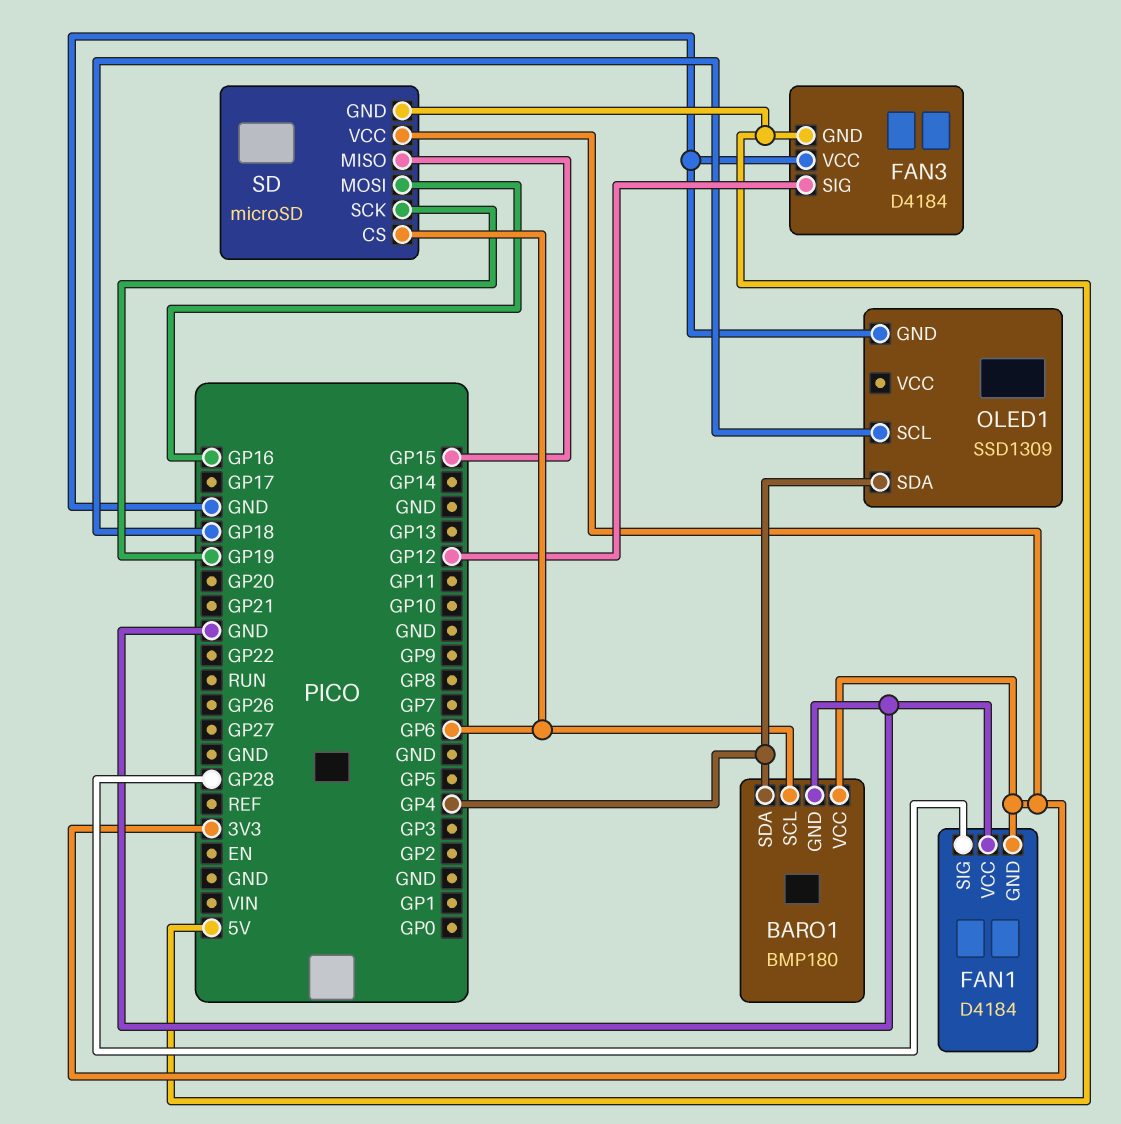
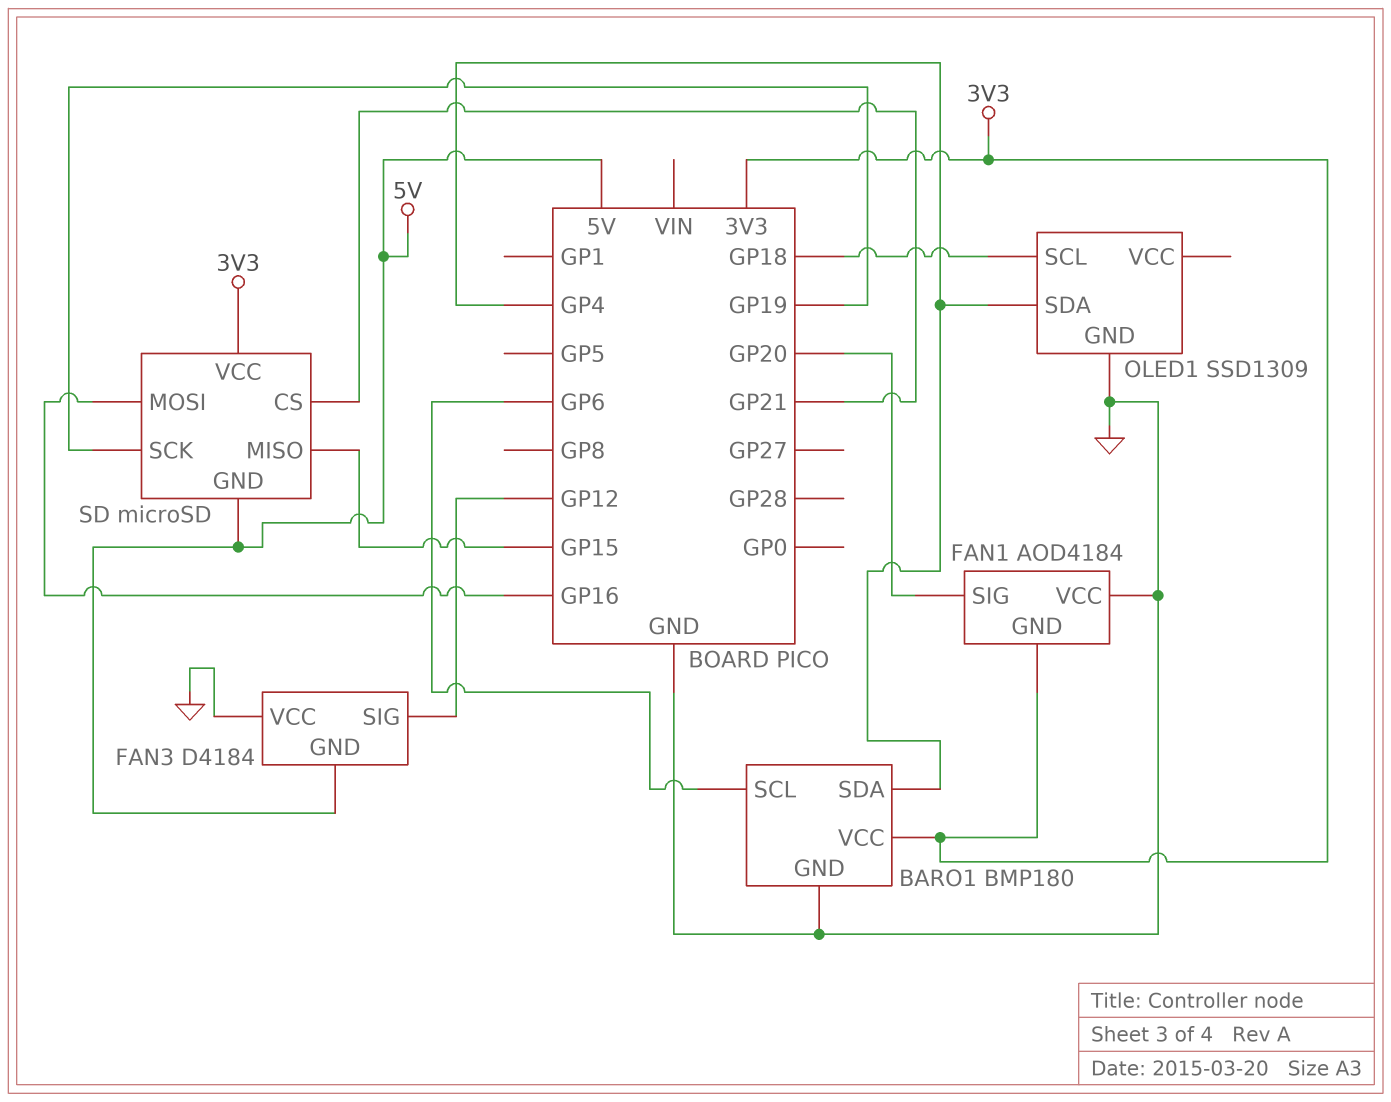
FAN1: D4184 -> AOD4184
FAN1 pin SIG: GP28 -> GP20
SD pin CS: GP6 -> GP21

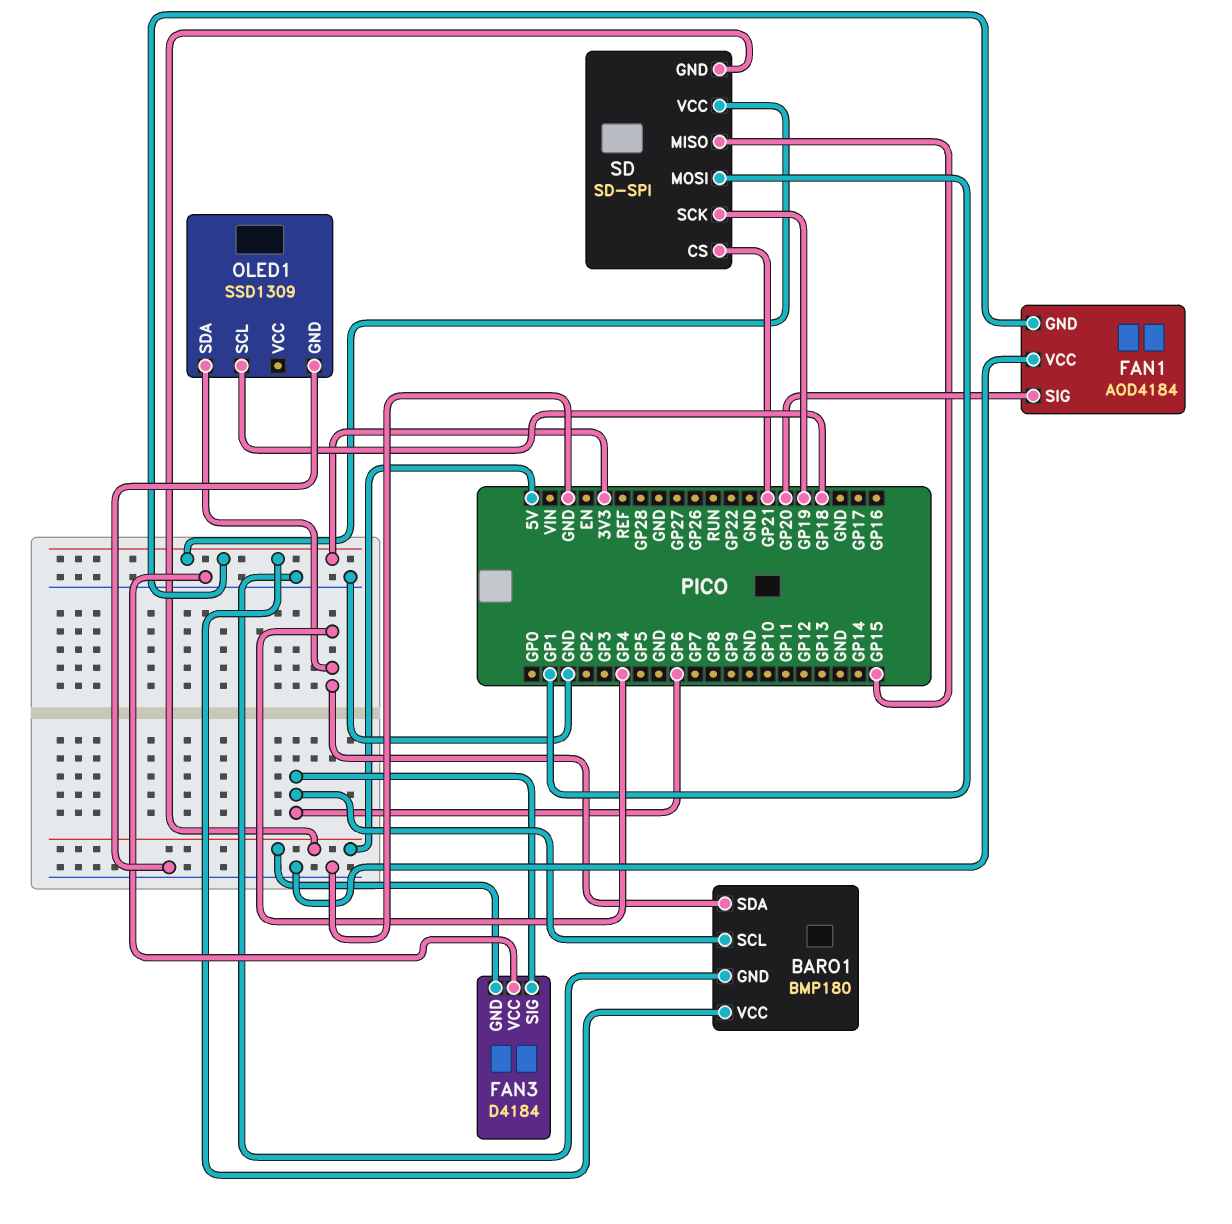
FAN3 pin SIG: GP12 -> GP6
SD: microSD -> SD-SPI
SD pin MOSI: GP16 -> GP1

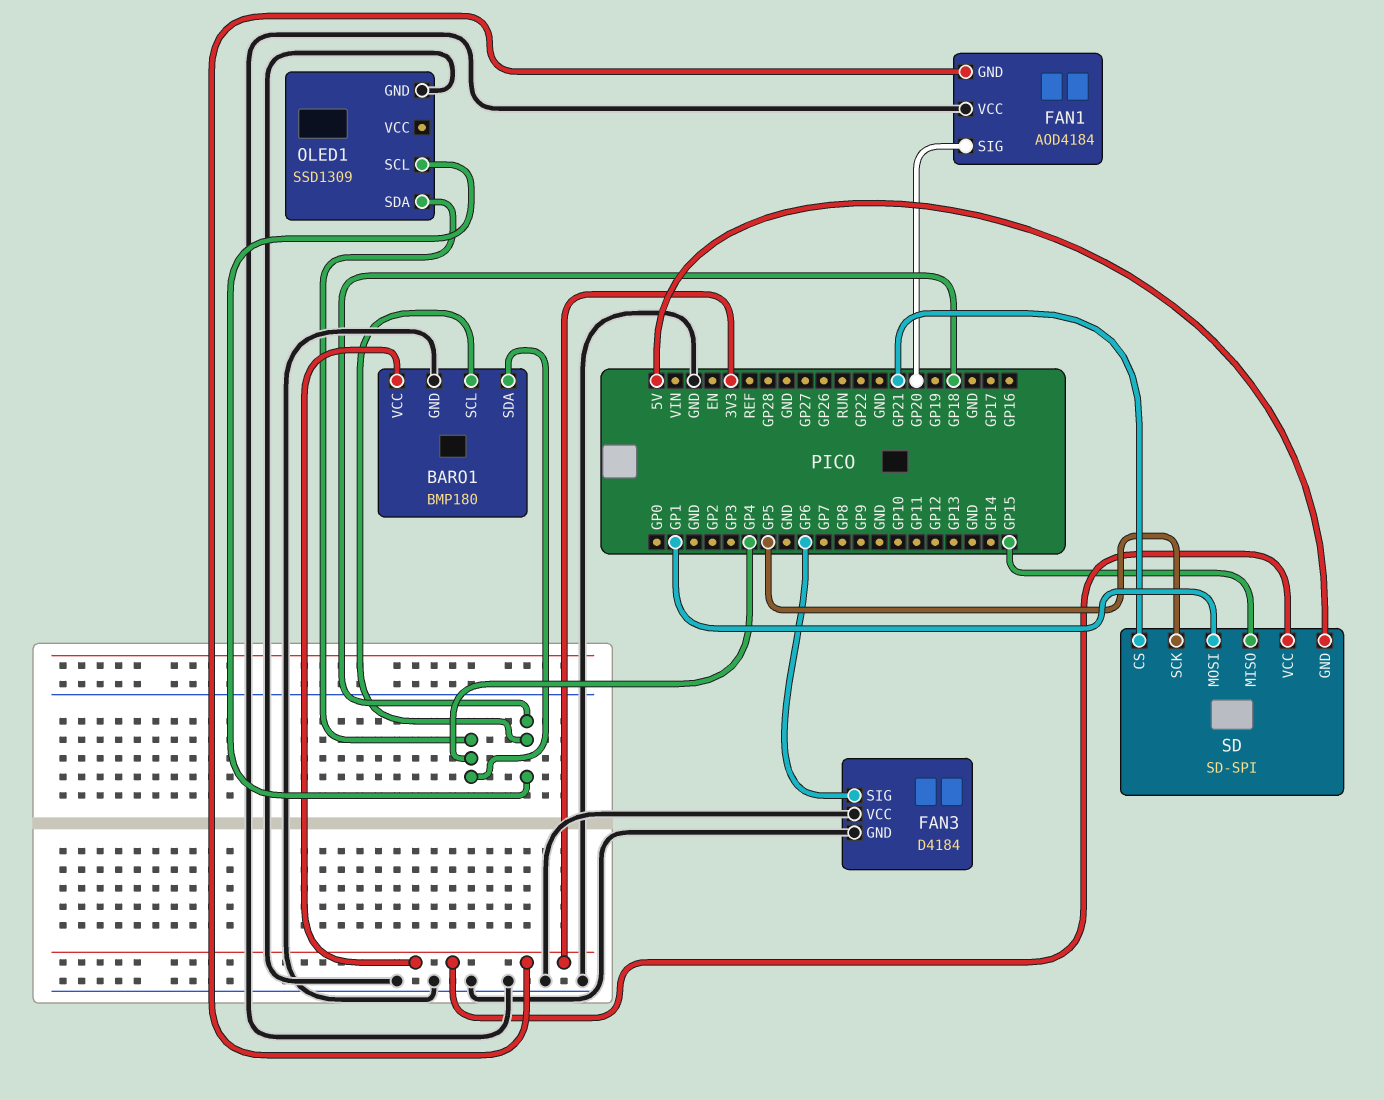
BARO1 pin SCL: GP6 -> GP18
FAN3 pin GND: 5V -> GND
SD pin SCK: GP19 -> GP5

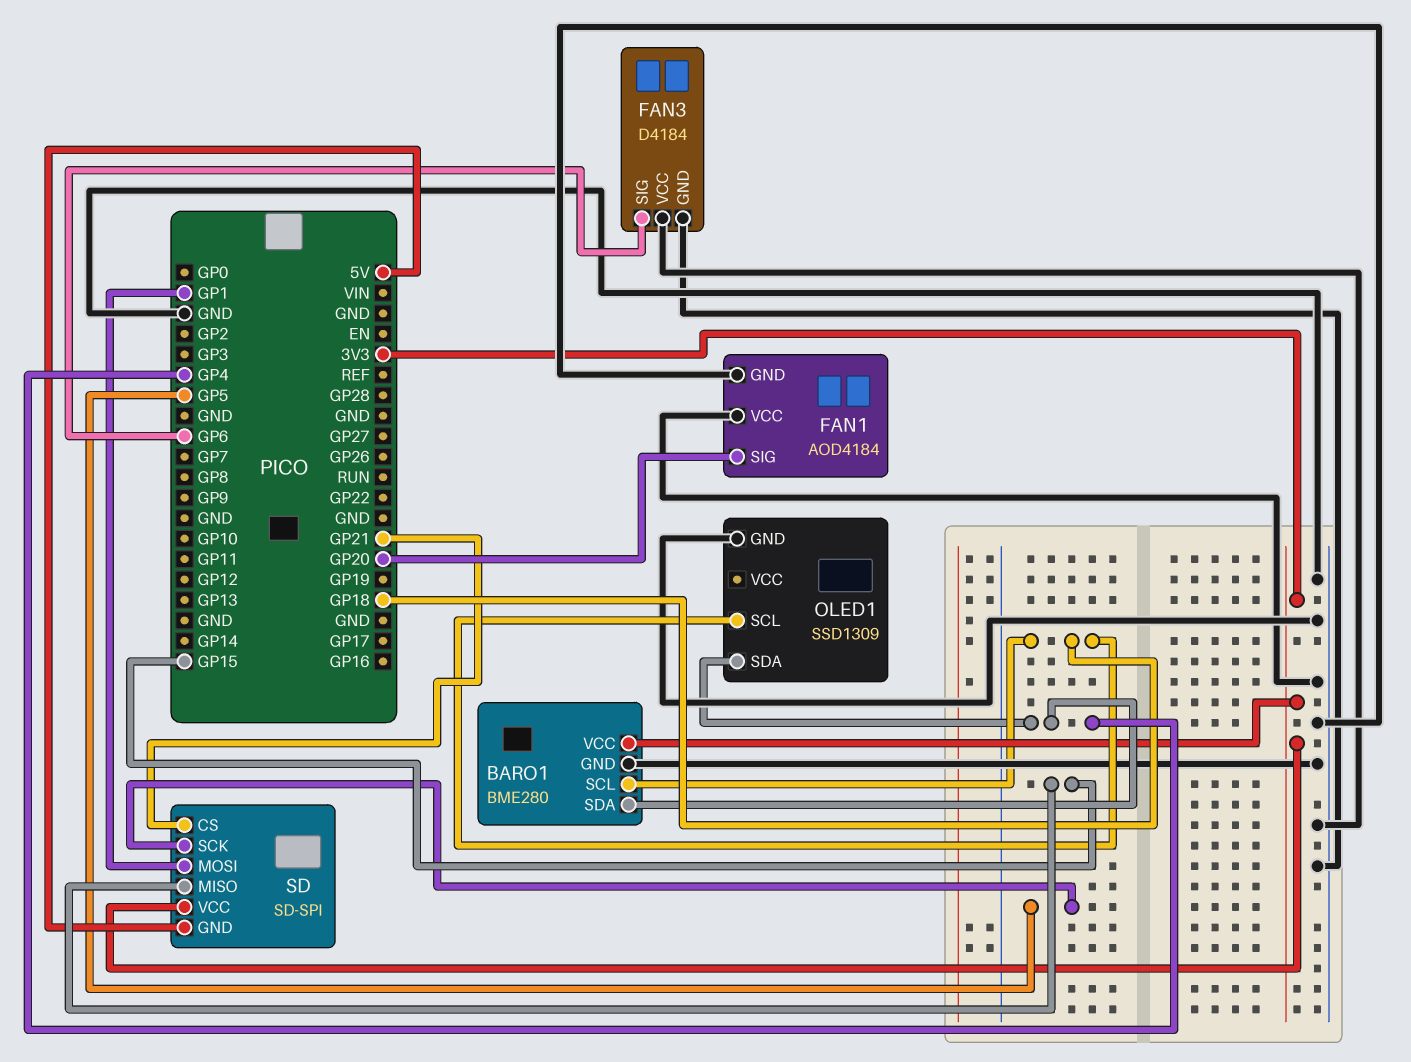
BARO1: BMP180 -> BME280
FAN1 pin GND: 3V3 -> GND

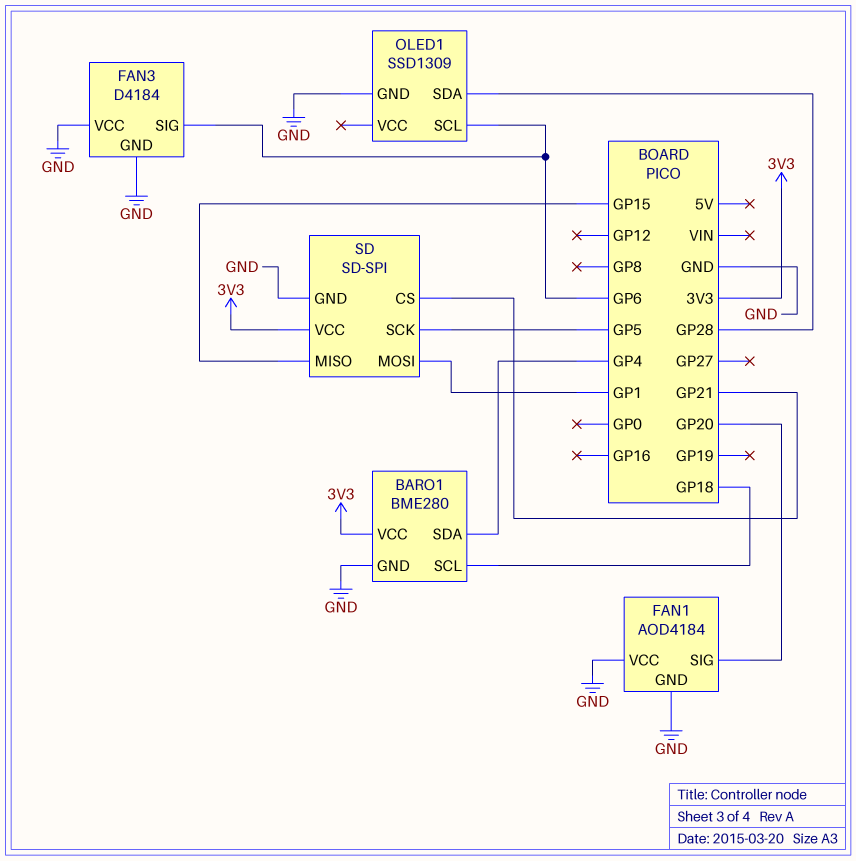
OLED1 pin SCL: GP18 -> GP6
OLED1 pin SDA: GP4 -> GP28
SD pin GND: 5V -> GND

